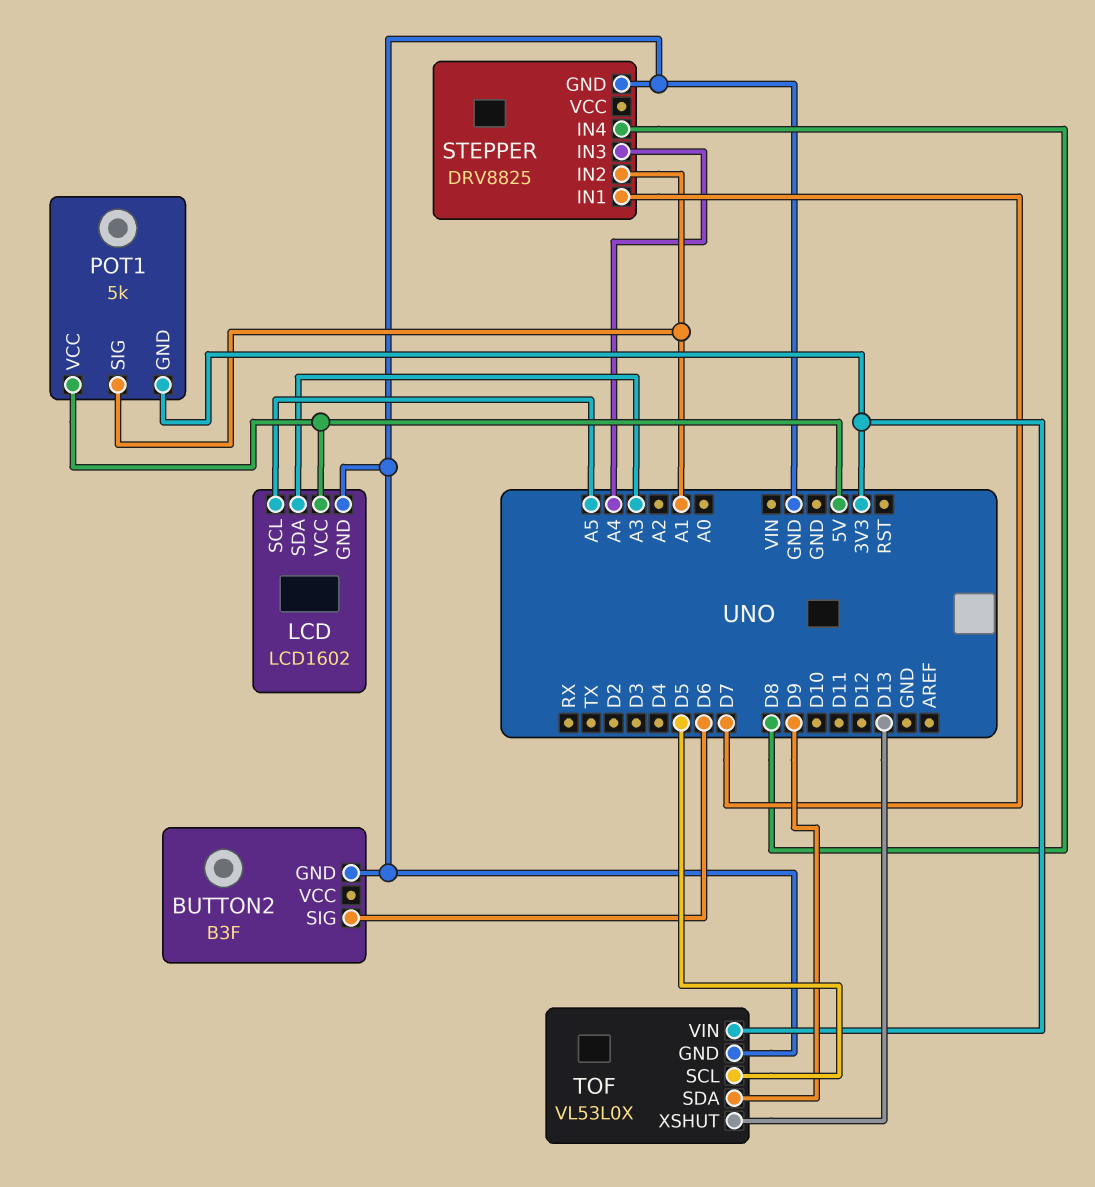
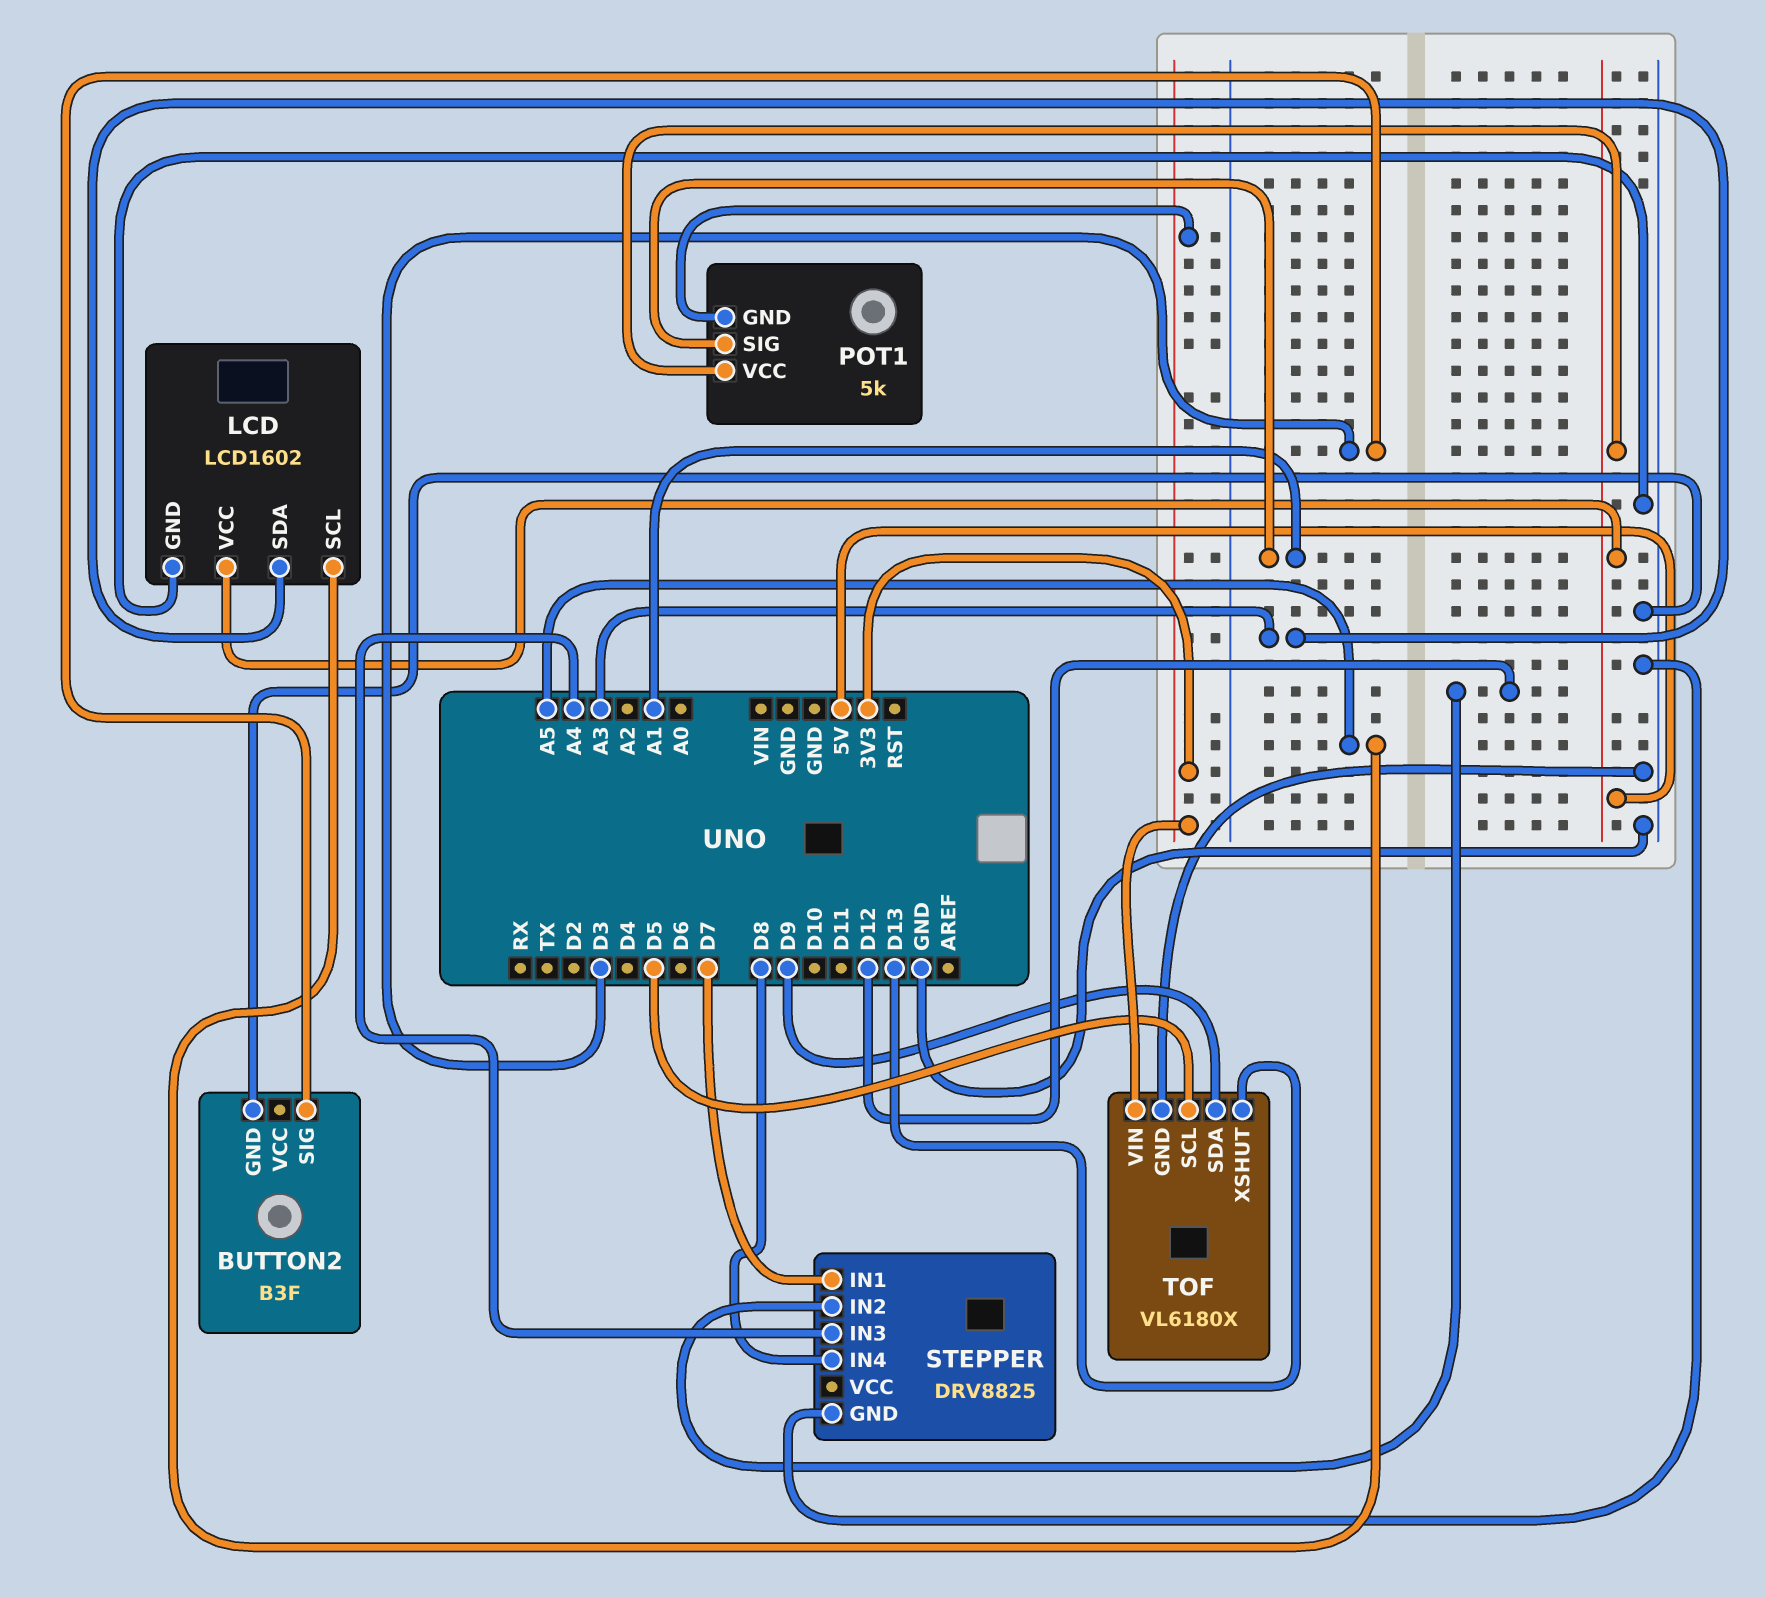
BUTTON2 pin SIG: D6 -> D3
STEPPER pin IN2: A1 -> D12
TOF: VL53L0X -> VL6180X

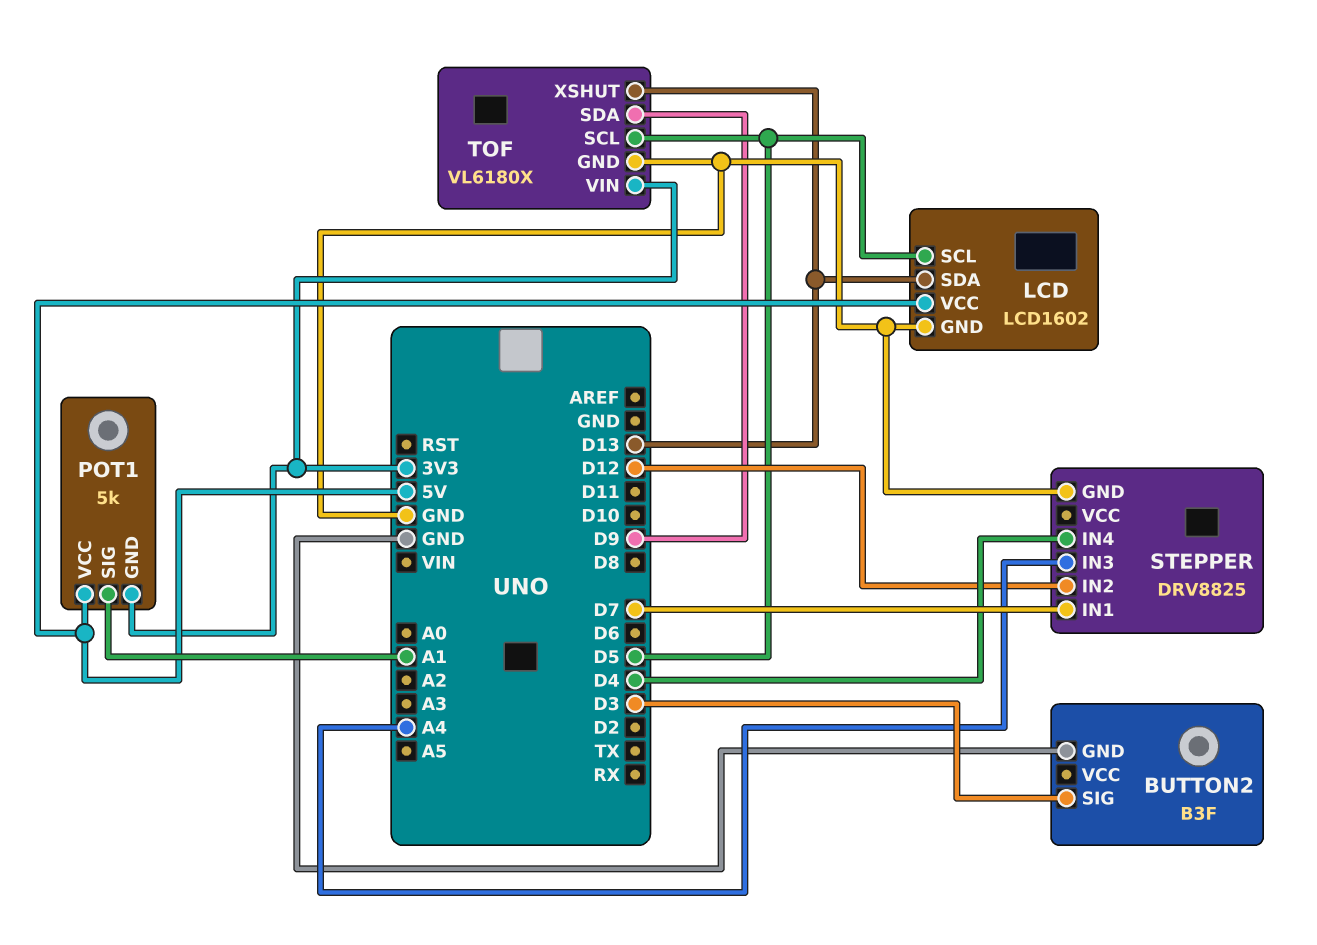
LCD pin SCL: A5 -> D5
LCD pin SDA: A3 -> D13
STEPPER pin IN4: D8 -> D4

